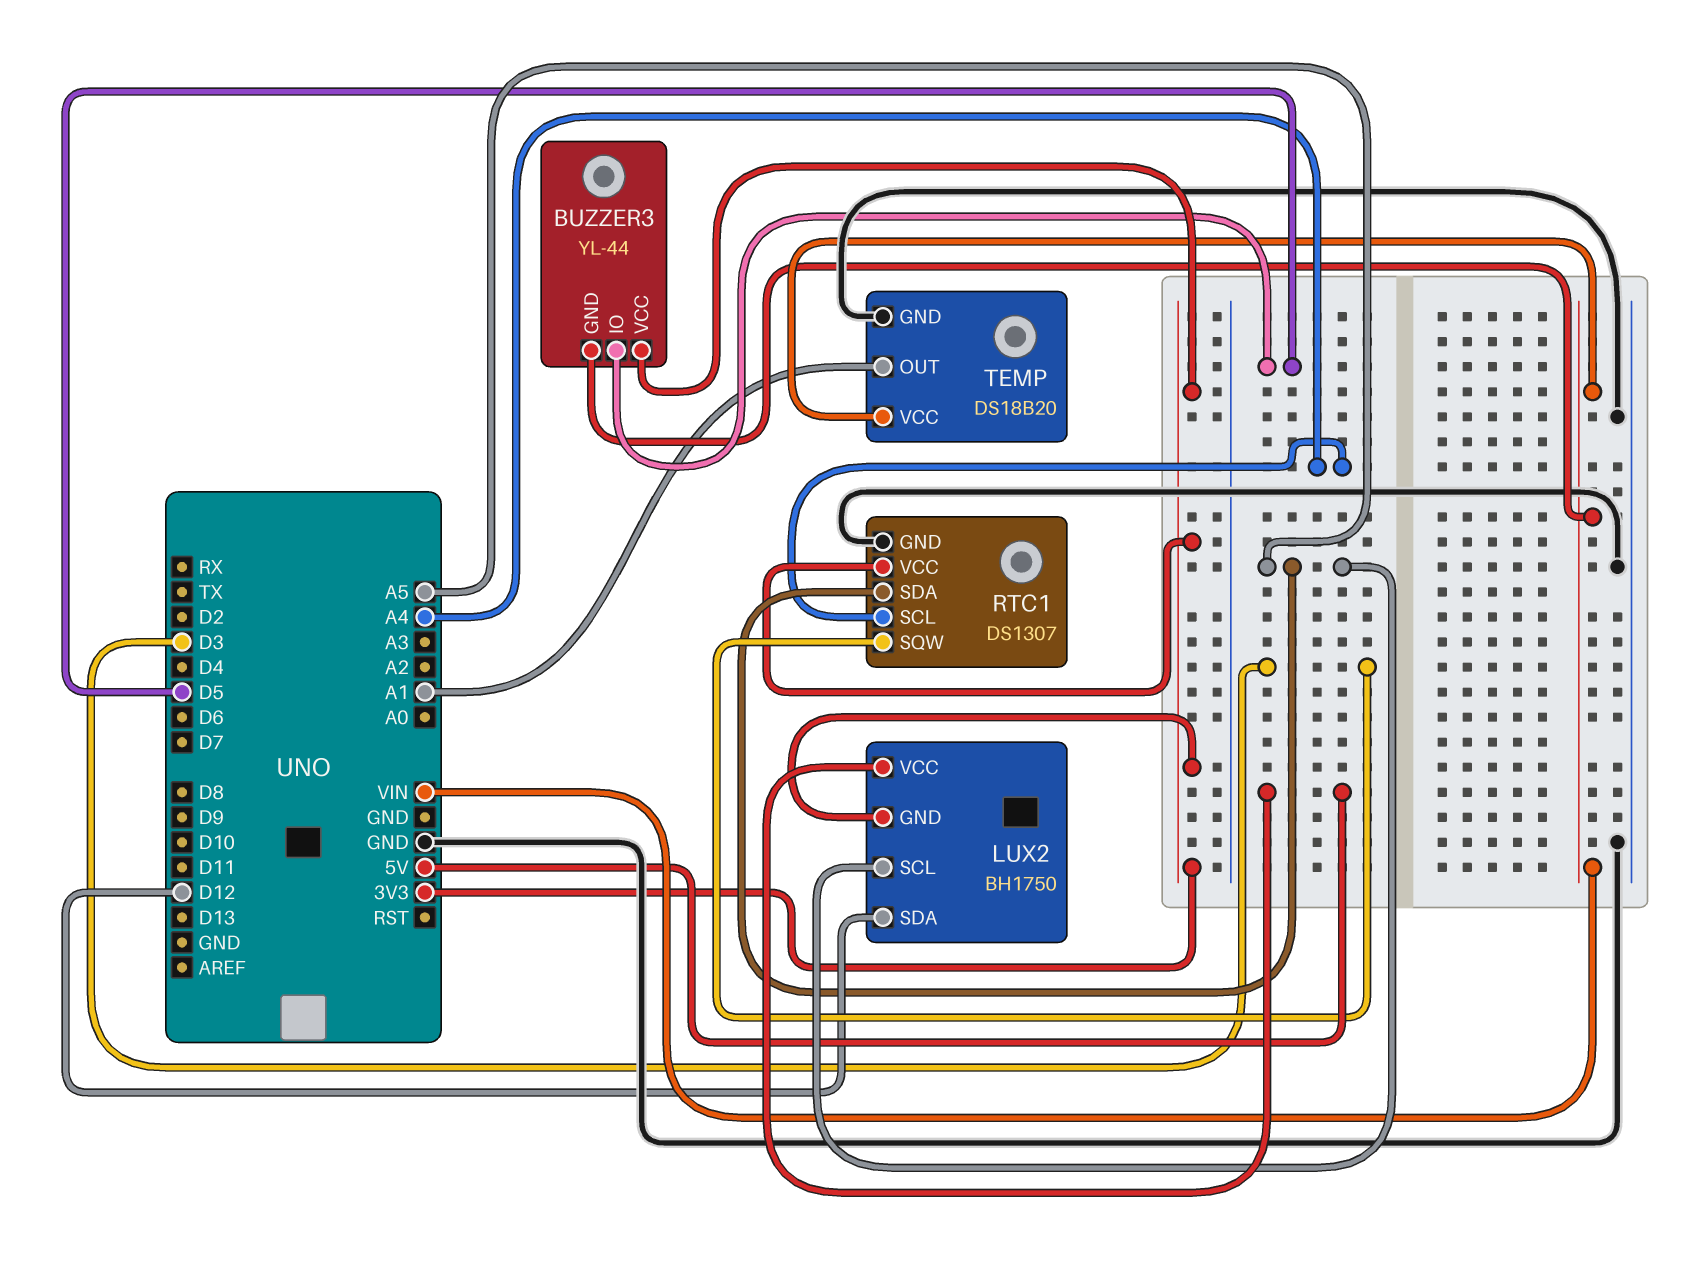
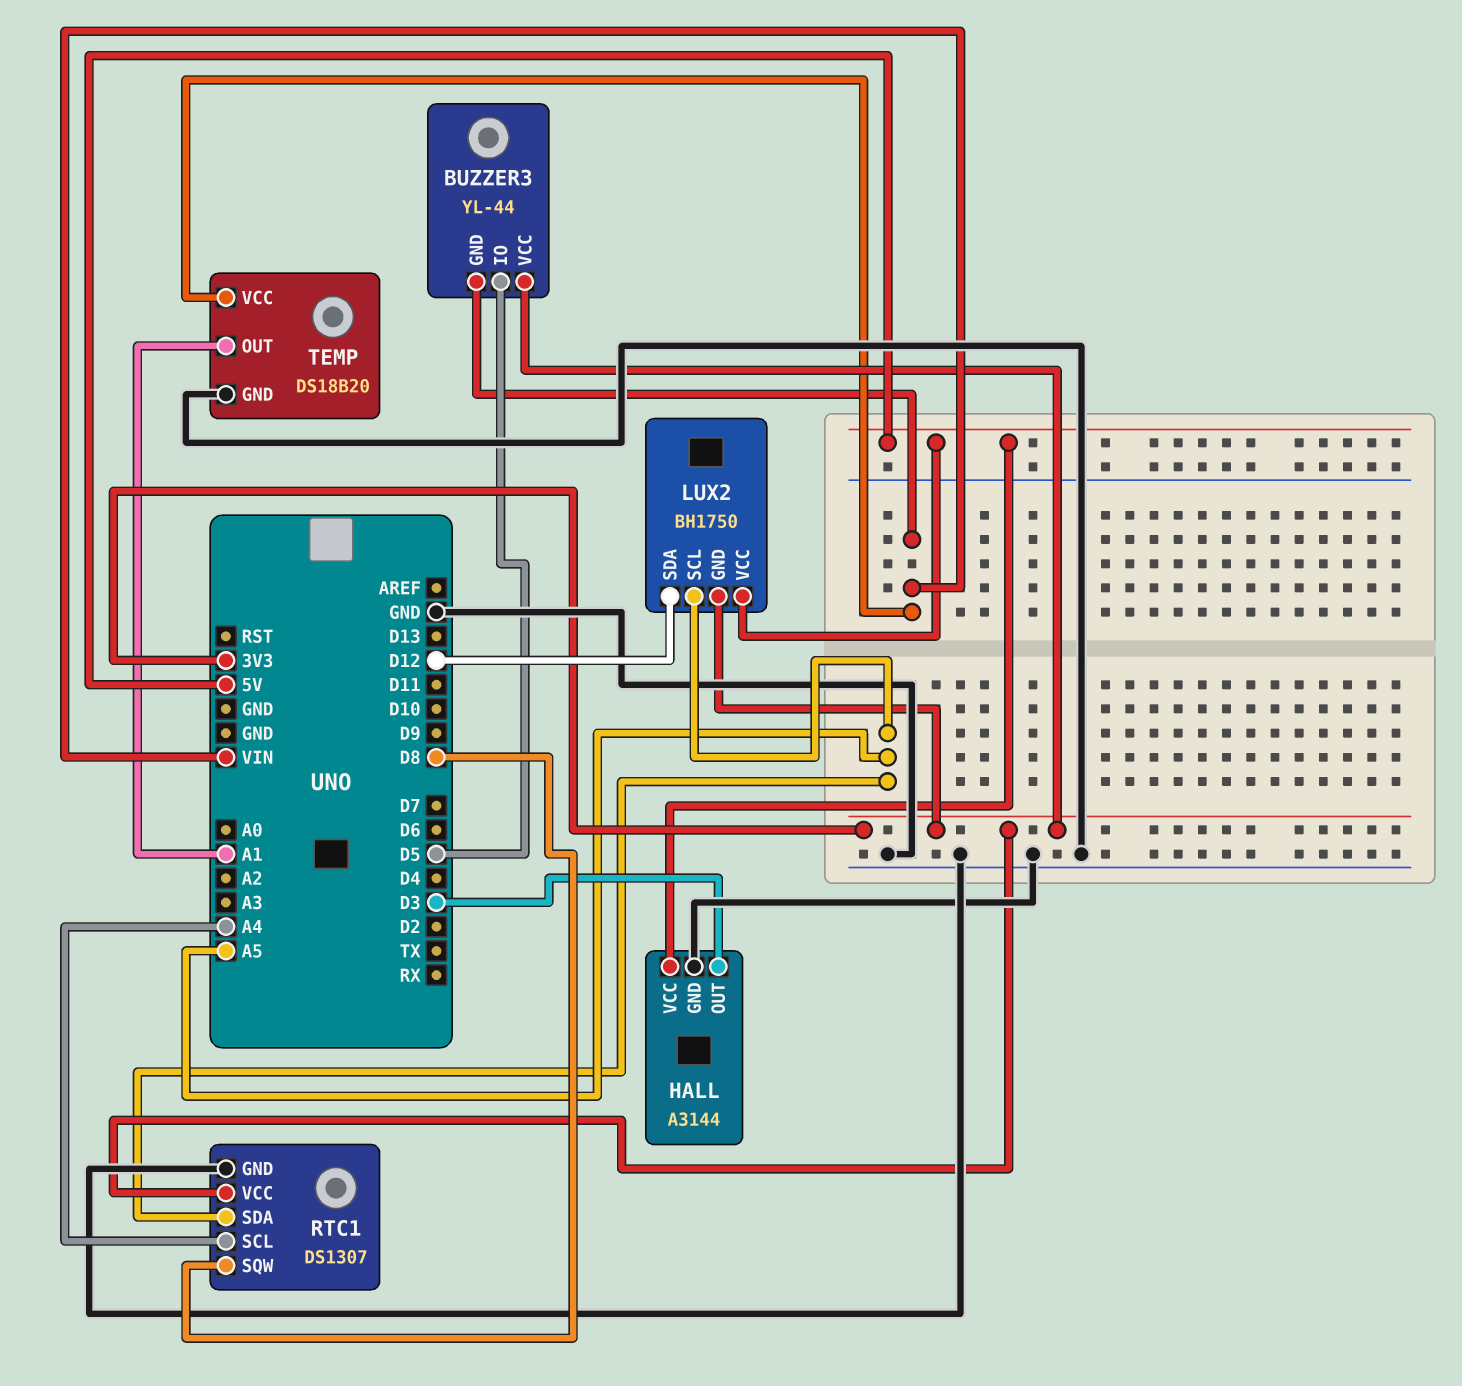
HALL: none -> A3144
HALL pin GND: none -> GND
HALL pin OUT: none -> D3
HALL pin VCC: none -> 5V
RTC1 pin SQW: D3 -> D8

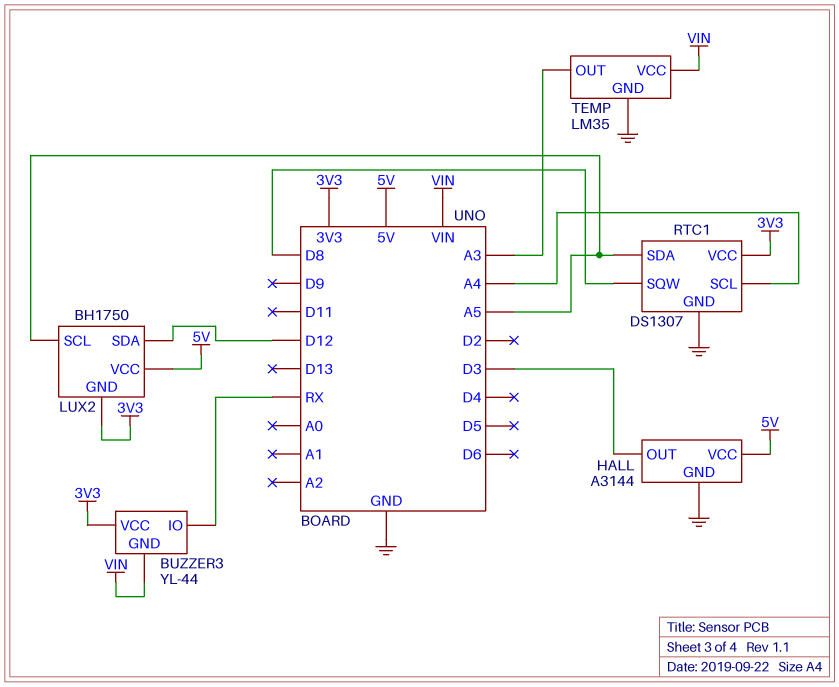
BUZZER3 pin IO: D5 -> RX
TEMP: DS18B20 -> LM35
TEMP pin OUT: A1 -> A3

